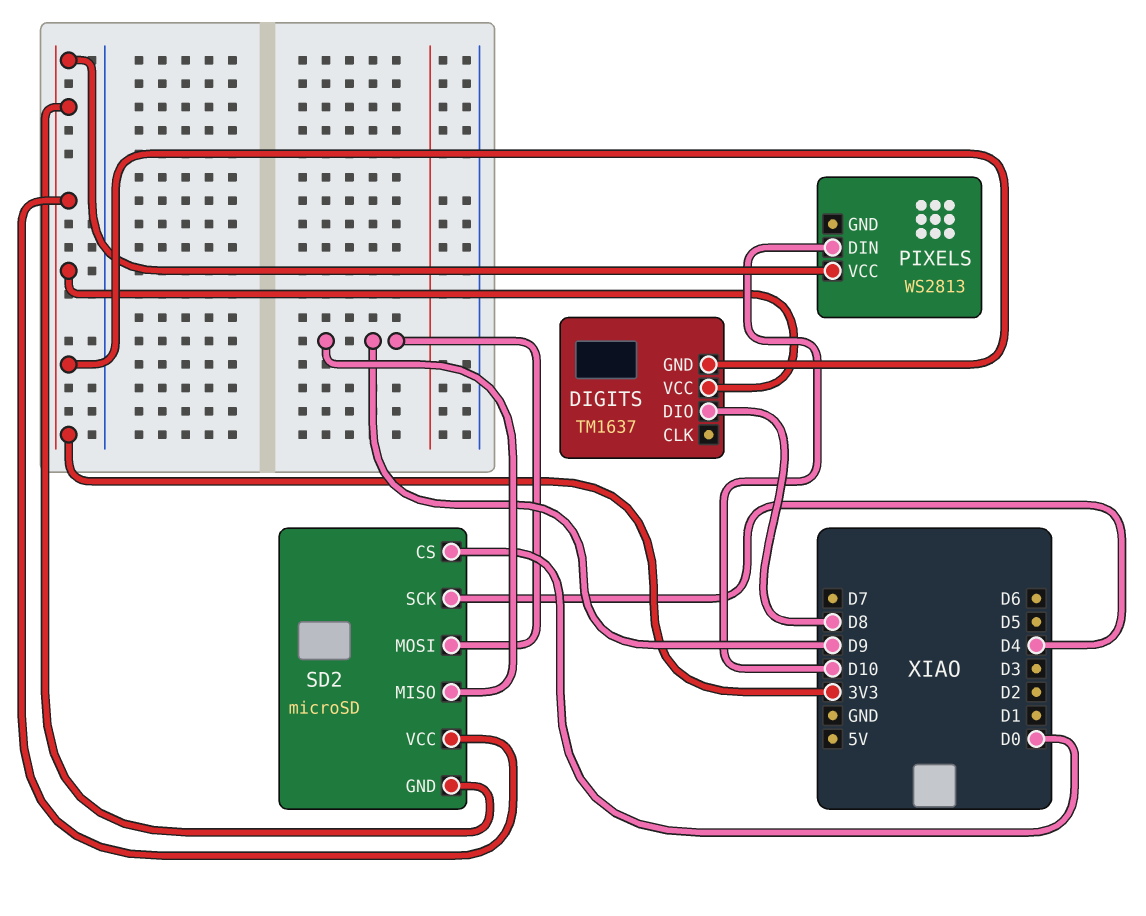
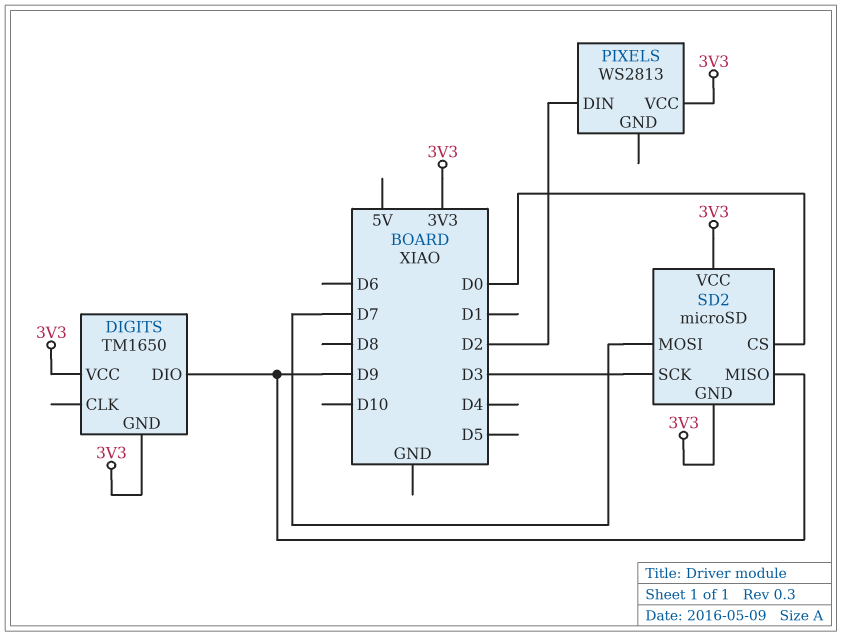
DIGITS: TM1637 -> TM1650
DIGITS pin DIO: D8 -> D9
PIXELS pin DIN: D10 -> D2
SD2 pin MOSI: D9 -> D7
SD2 pin SCK: D4 -> D3

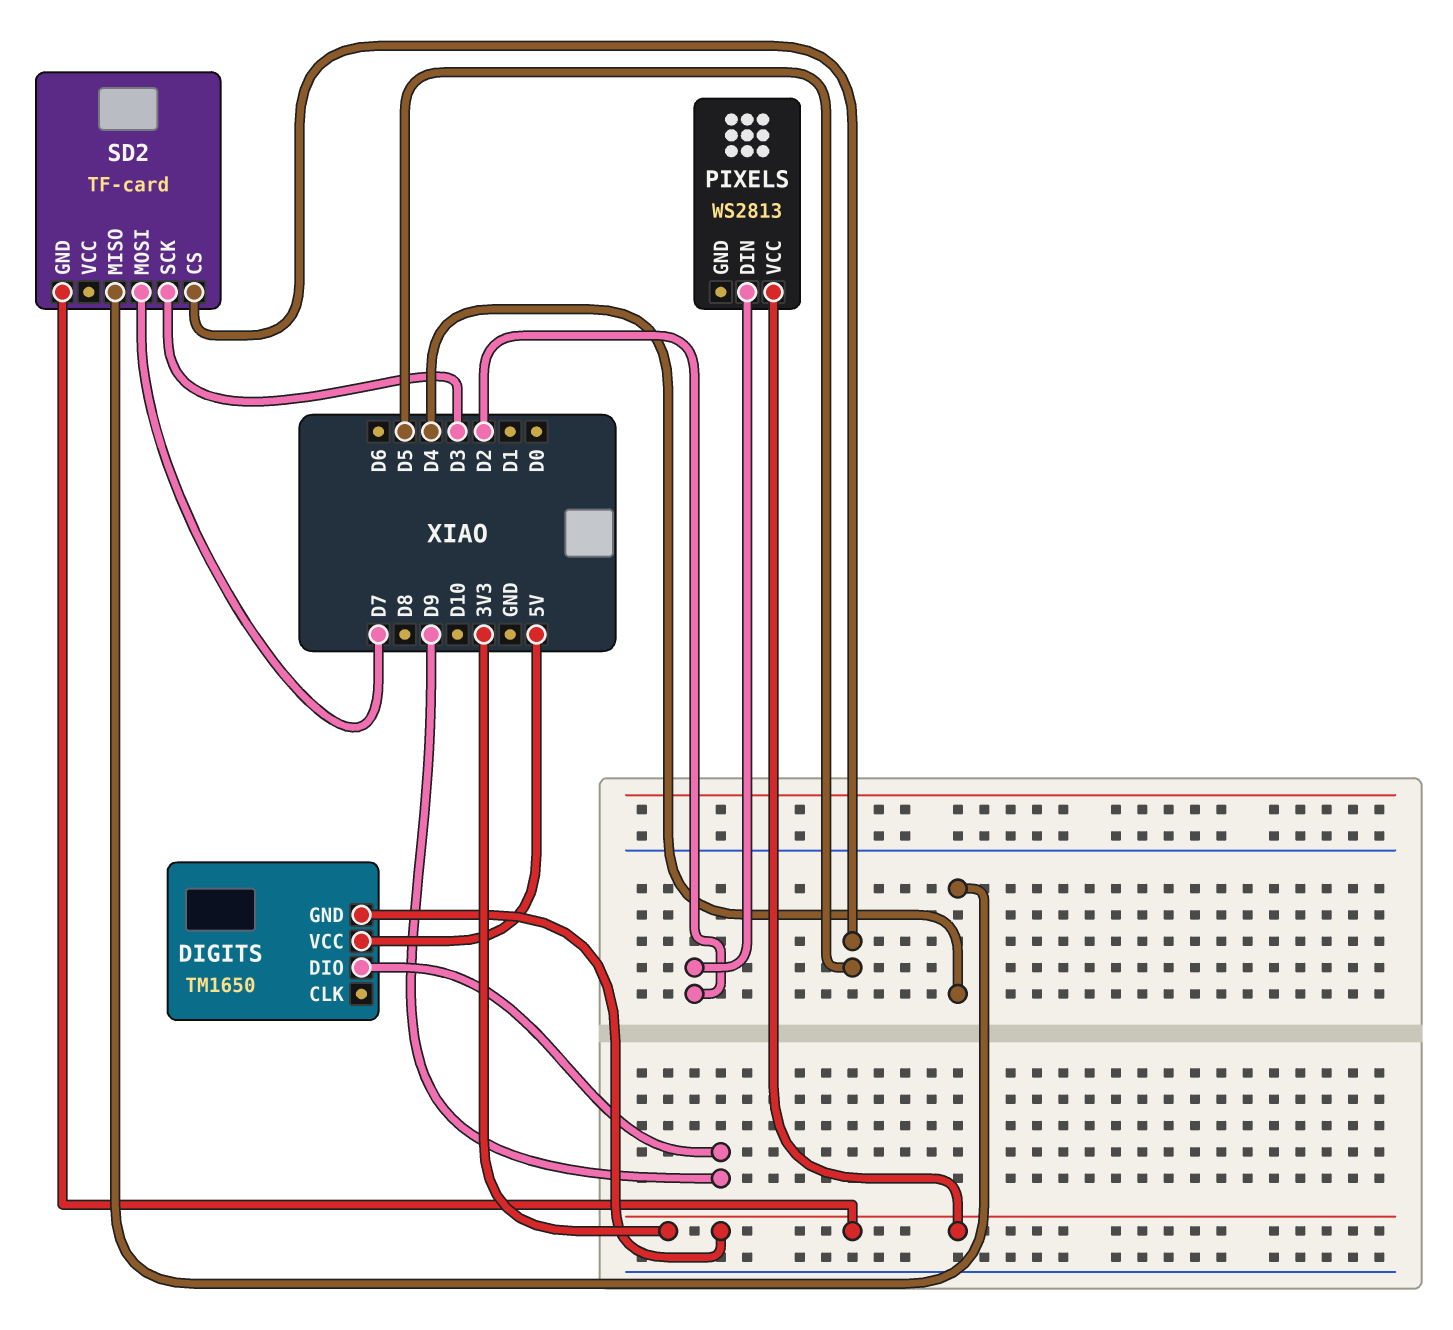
DIGITS pin VCC: 3V3 -> 5V
SD2: microSD -> TF-card
SD2 pin CS: D0 -> D5
SD2 pin MISO: D9 -> D4
SD2 pin VCC: 3V3 -> none

